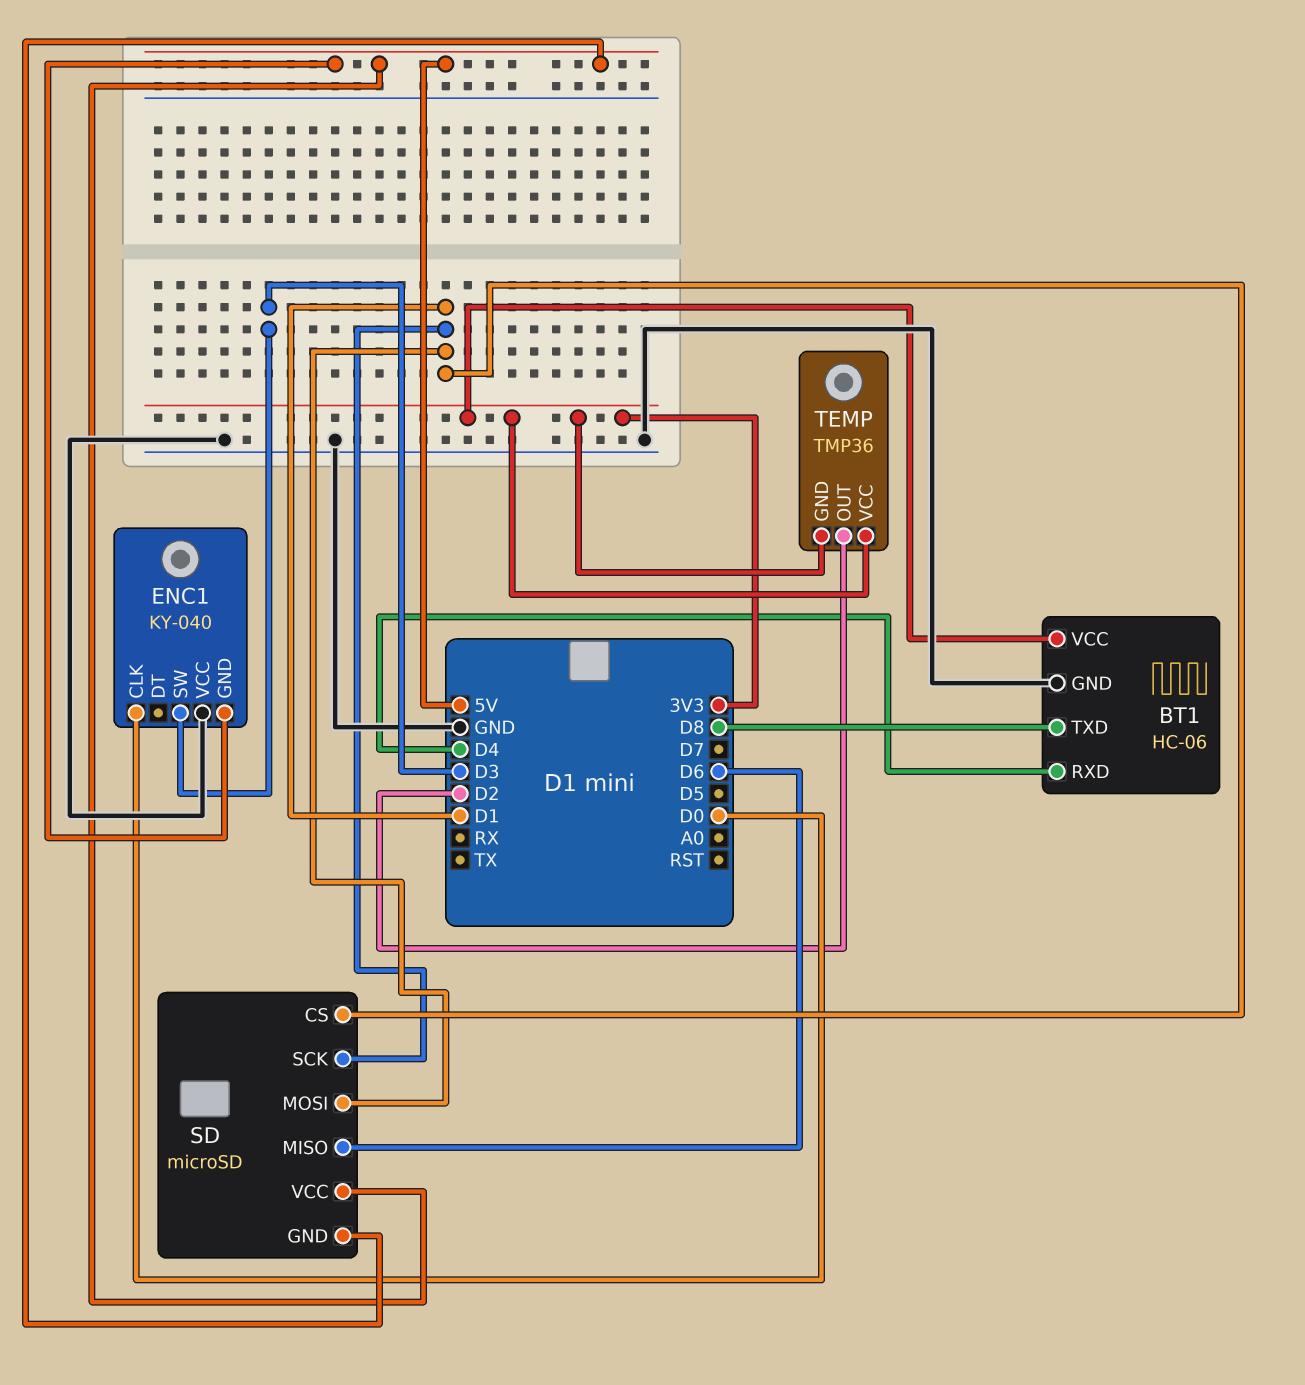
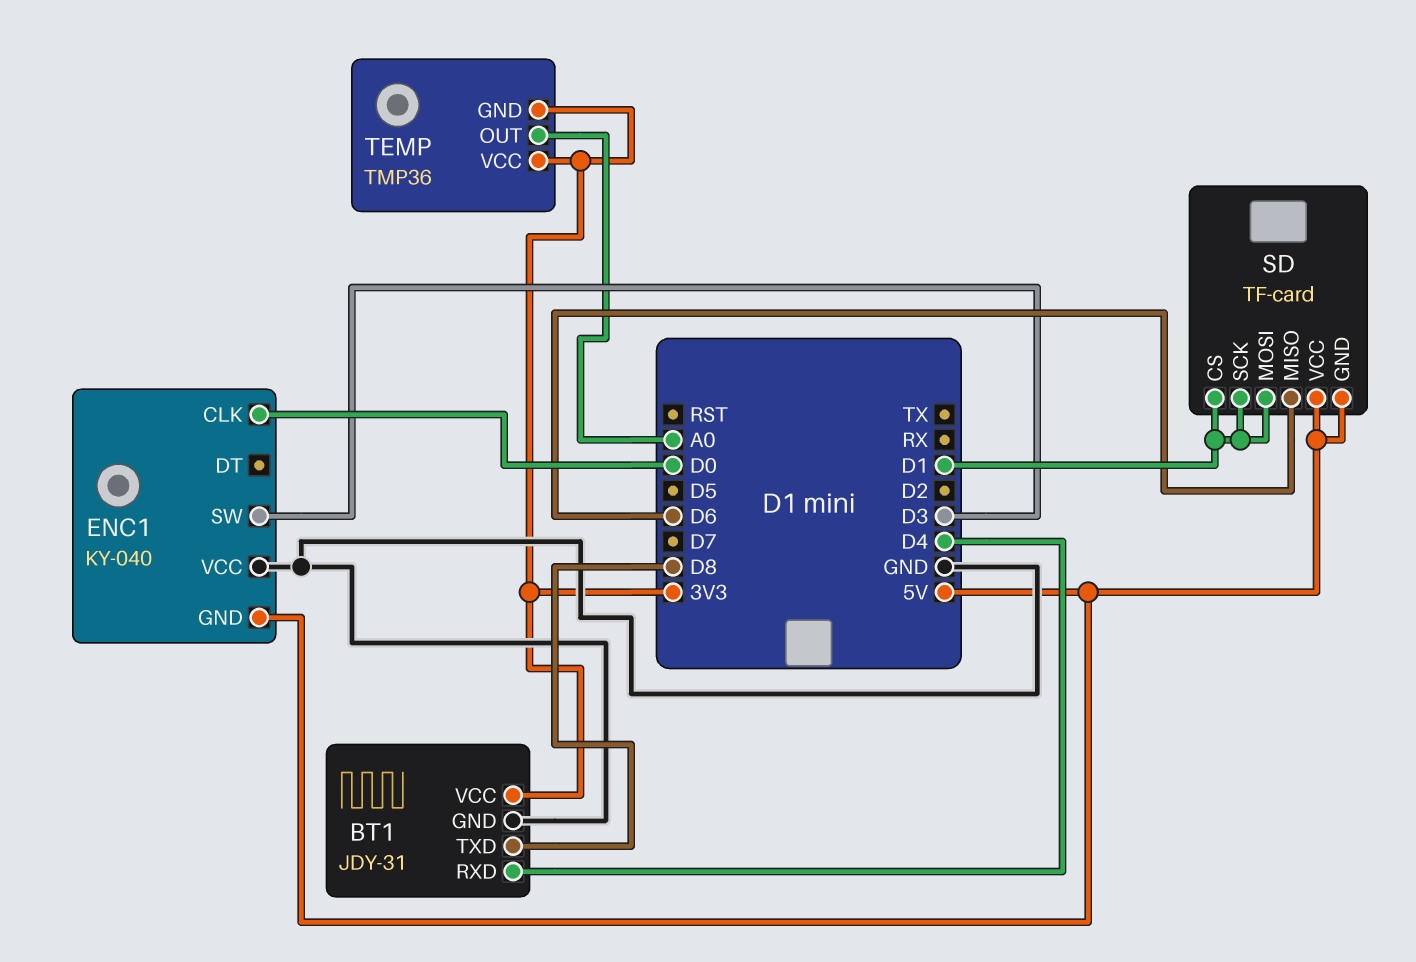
BT1: HC-06 -> JDY-31
SD: microSD -> TF-card
TEMP pin OUT: D2 -> A0

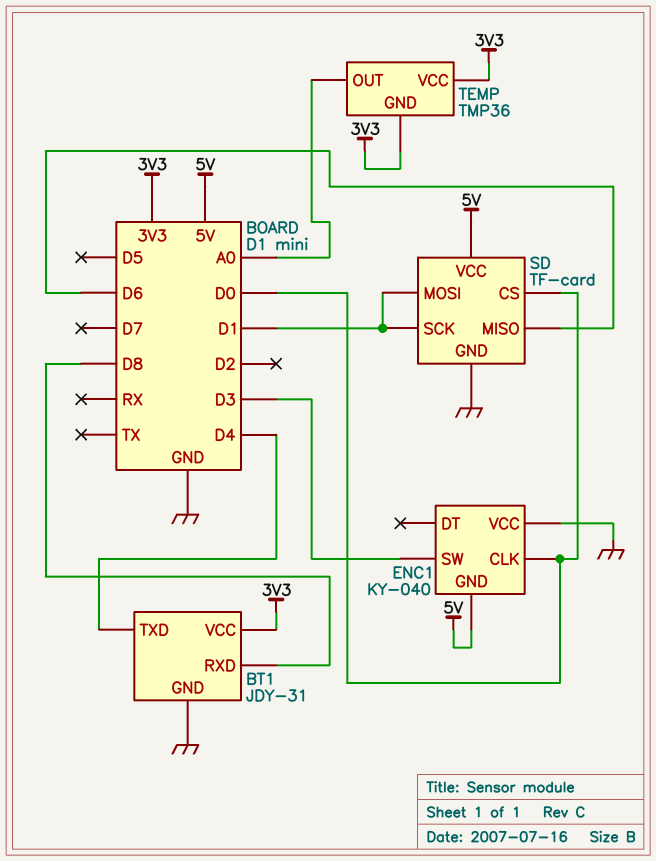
BT1 pin RXD: D4 -> D8
BT1 pin TXD: D8 -> D4
SD pin CS: D1 -> D0
SD pin GND: 5V -> GND

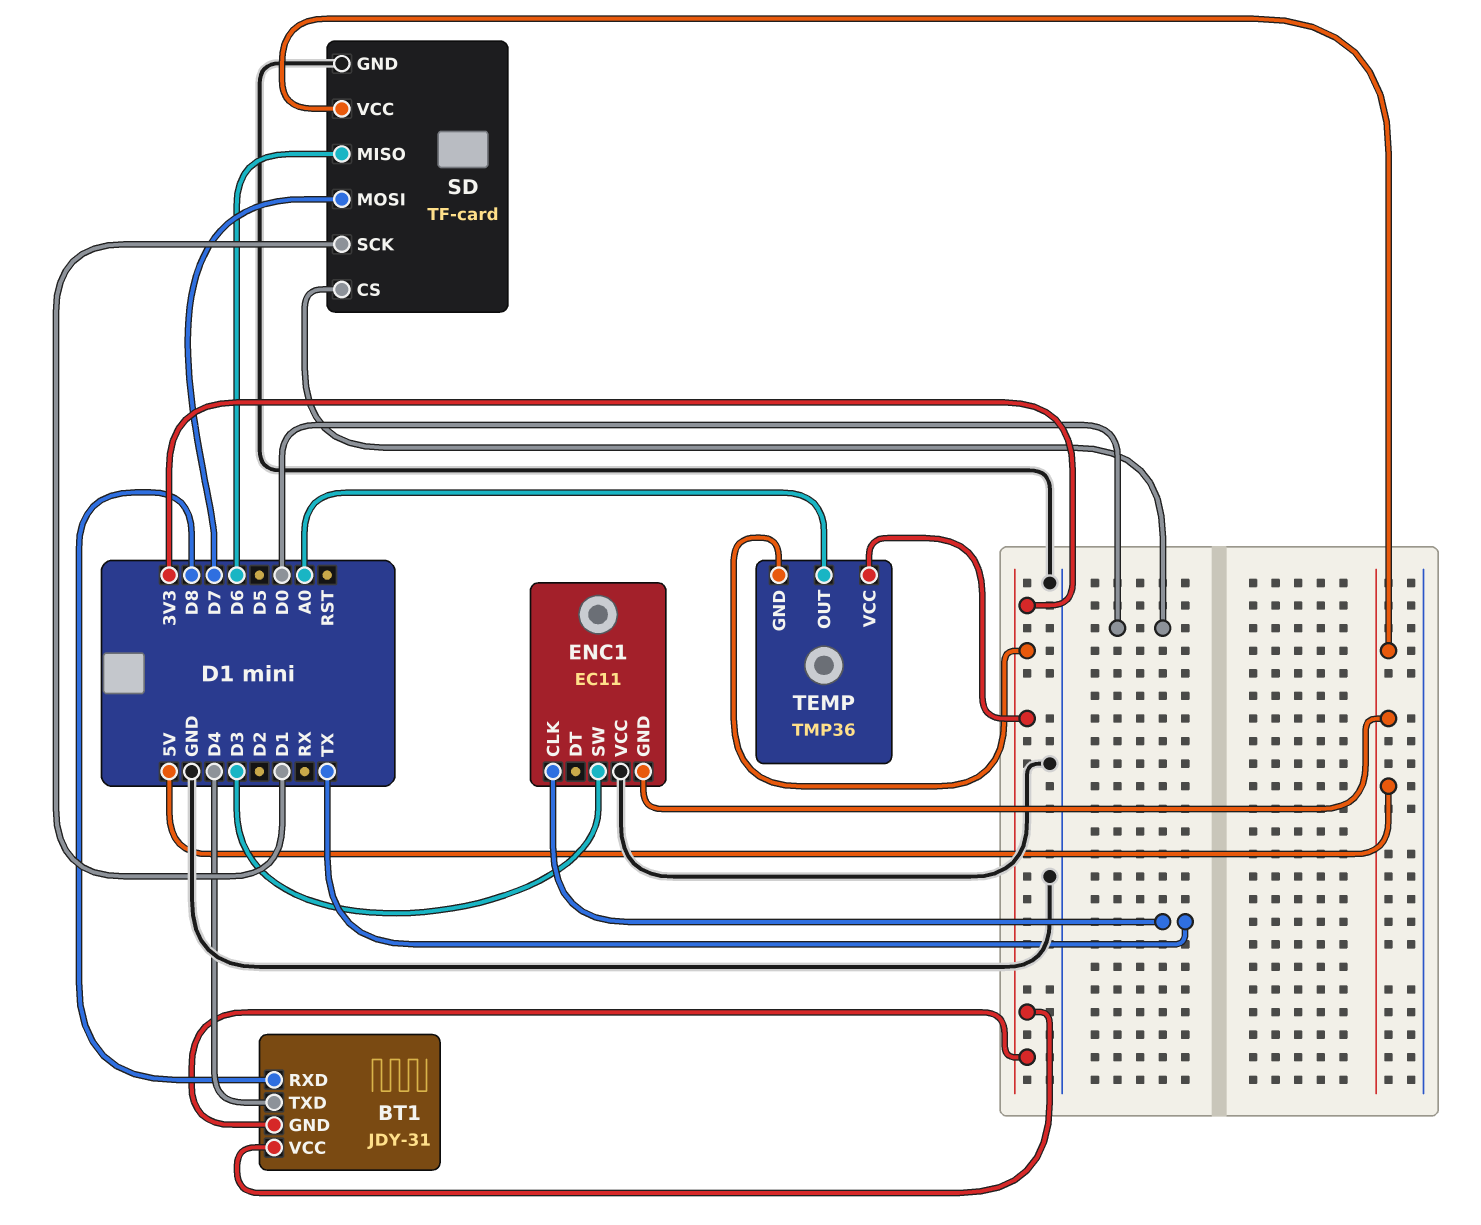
BT1 pin GND: GND -> 3V3
ENC1: KY-040 -> EC11
ENC1 pin CLK: D0 -> TX
SD pin MOSI: D1 -> D7

